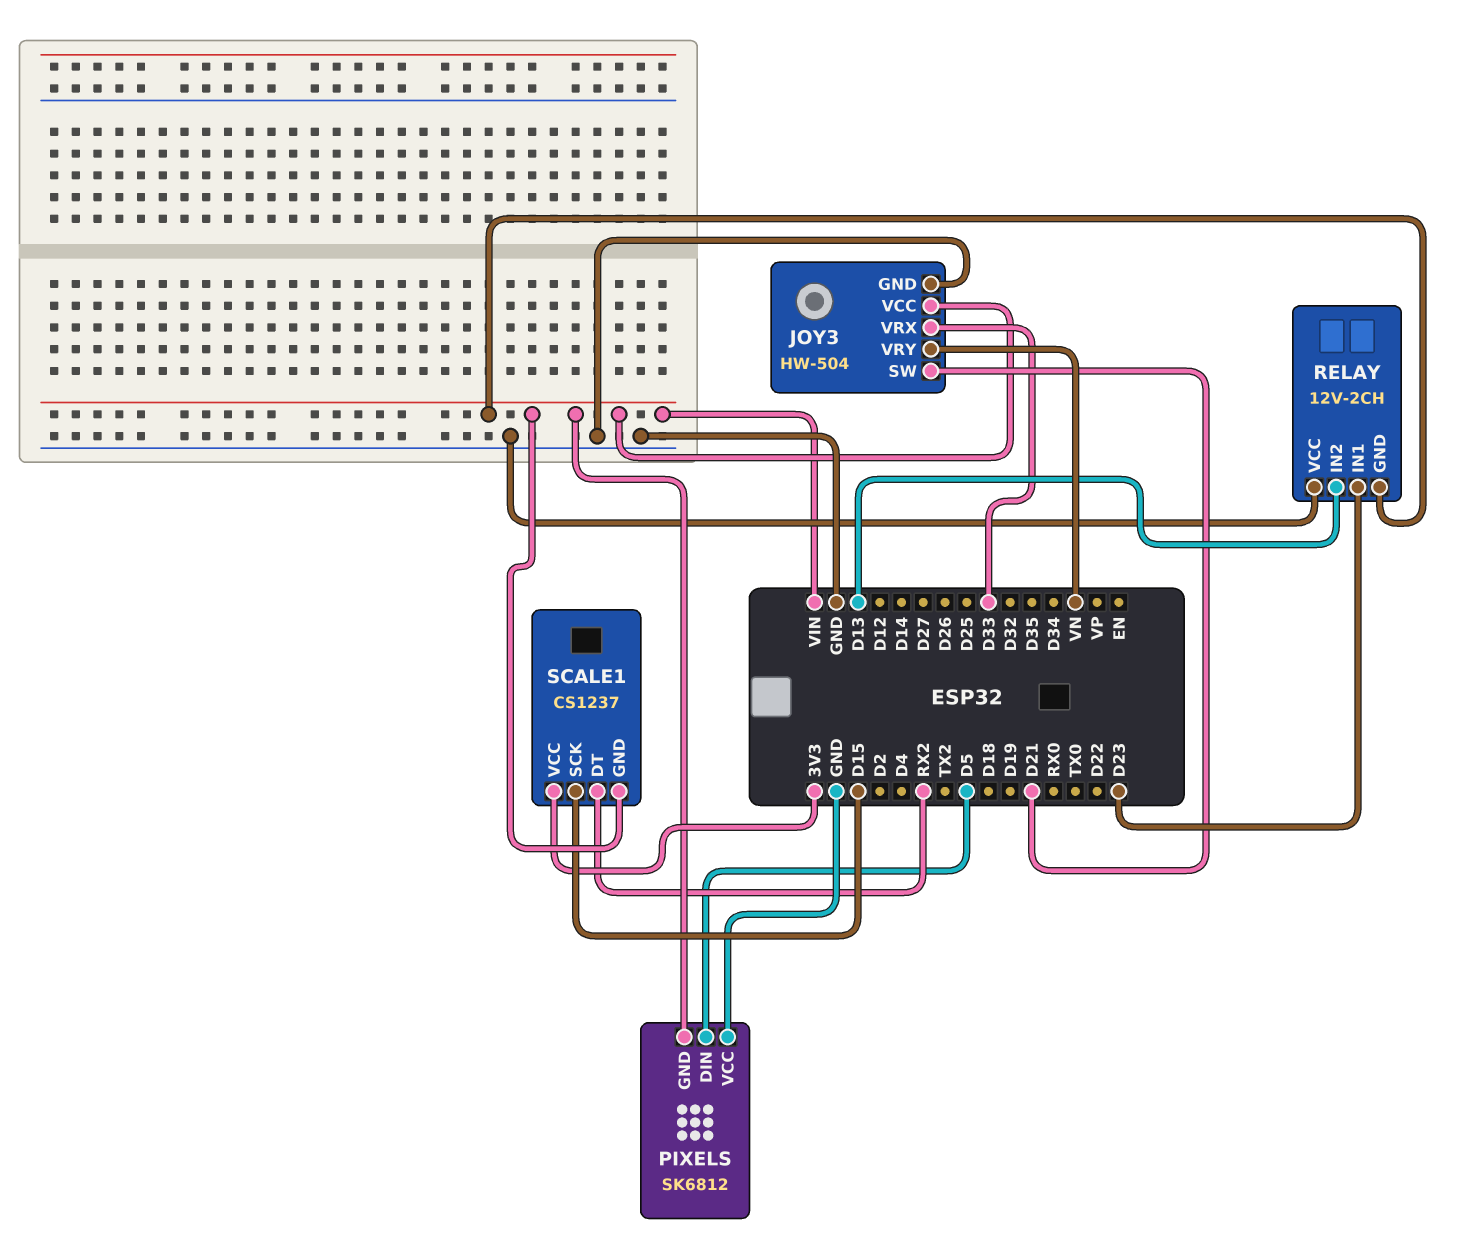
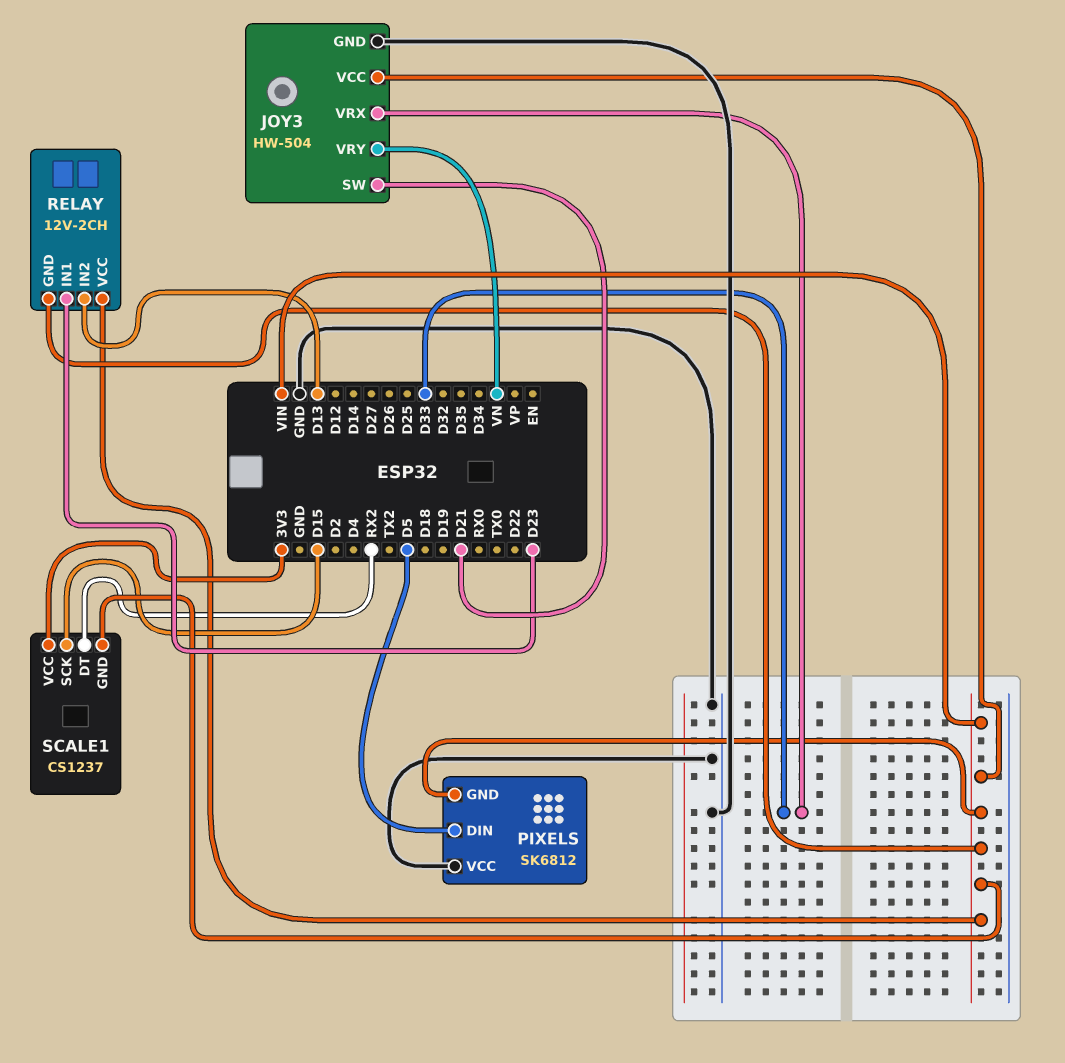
RELAY pin VCC: GND -> VIN

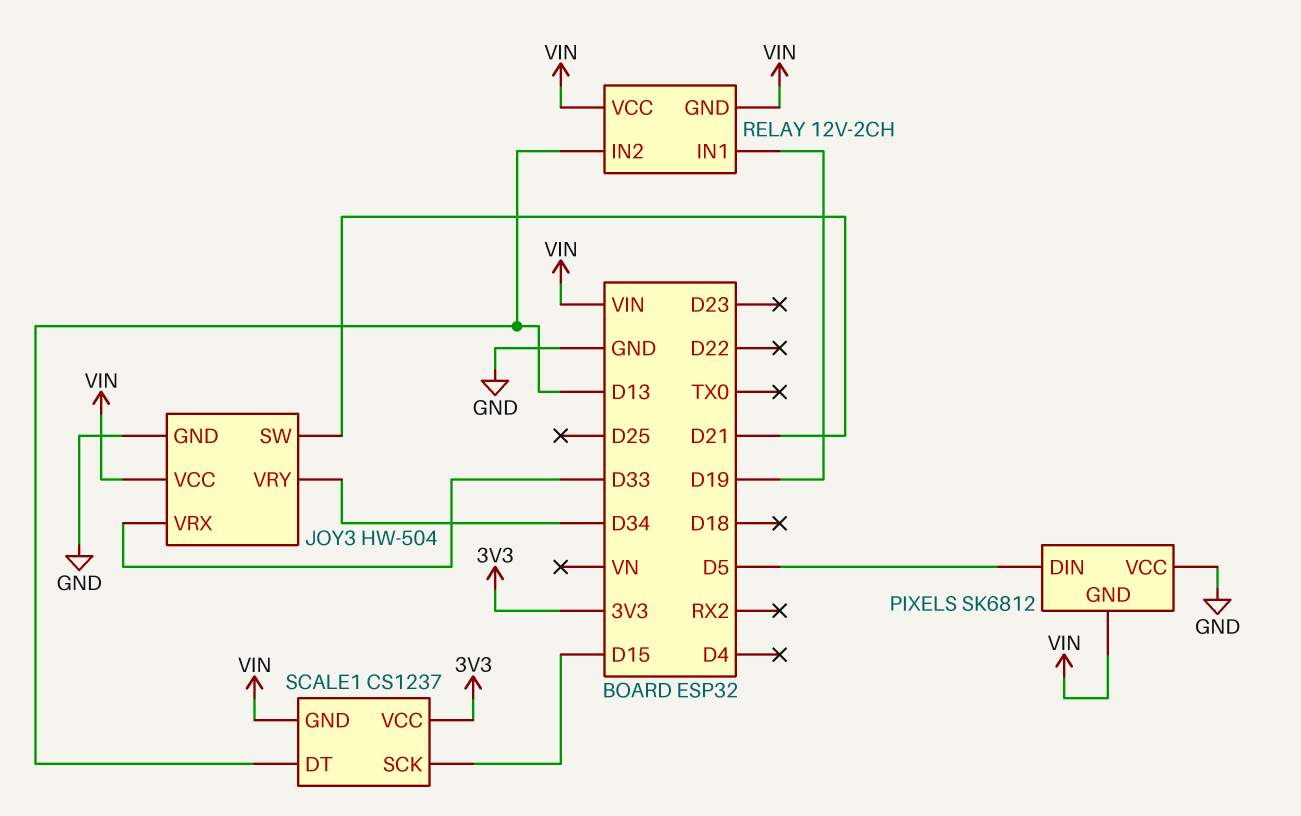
JOY3 pin VRY: VN -> D34
RELAY pin IN1: D23 -> D19
SCALE1 pin DT: RX2 -> D13

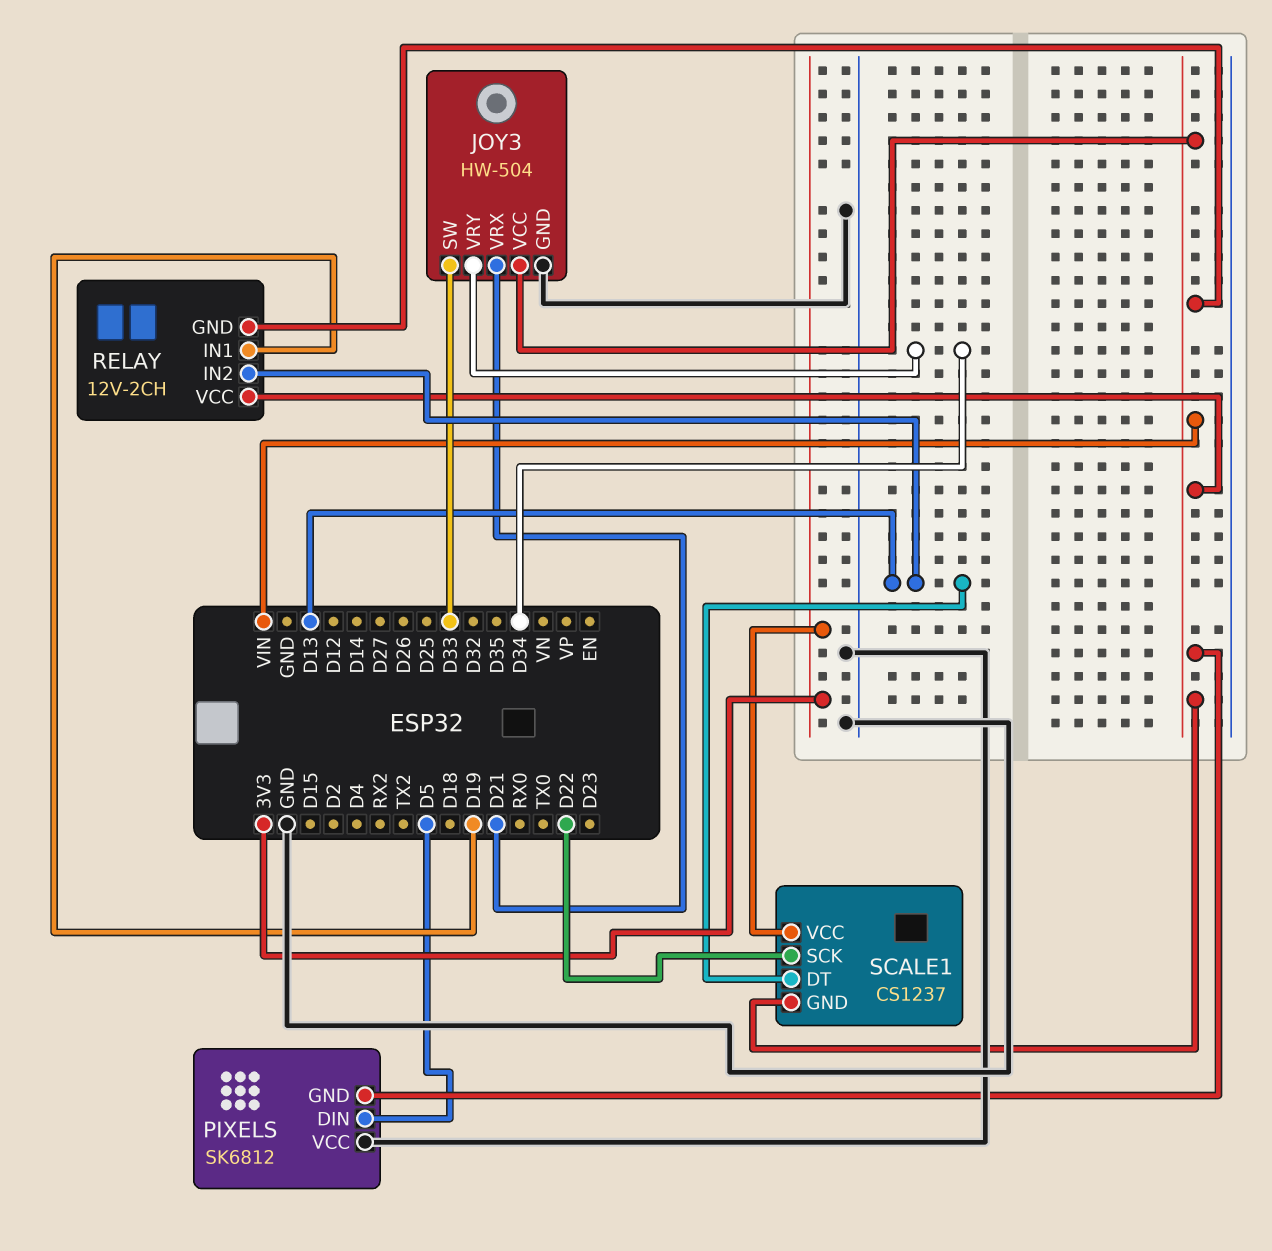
JOY3 pin SW: D21 -> D33
JOY3 pin VRX: D33 -> D21
SCALE1 pin SCK: D15 -> D22

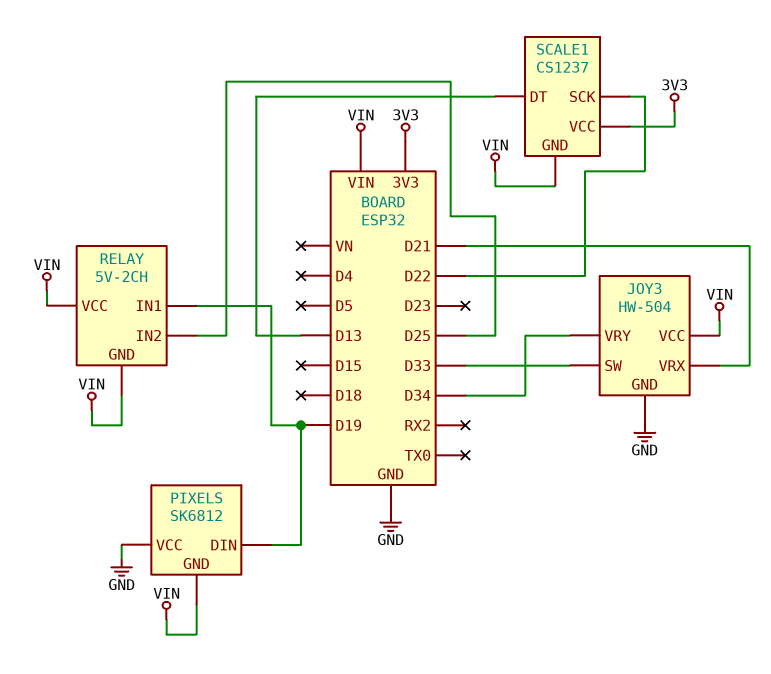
PIXELS pin DIN: D5 -> D19
RELAY: 12V-2CH -> 5V-2CH
RELAY pin IN2: D13 -> D25

